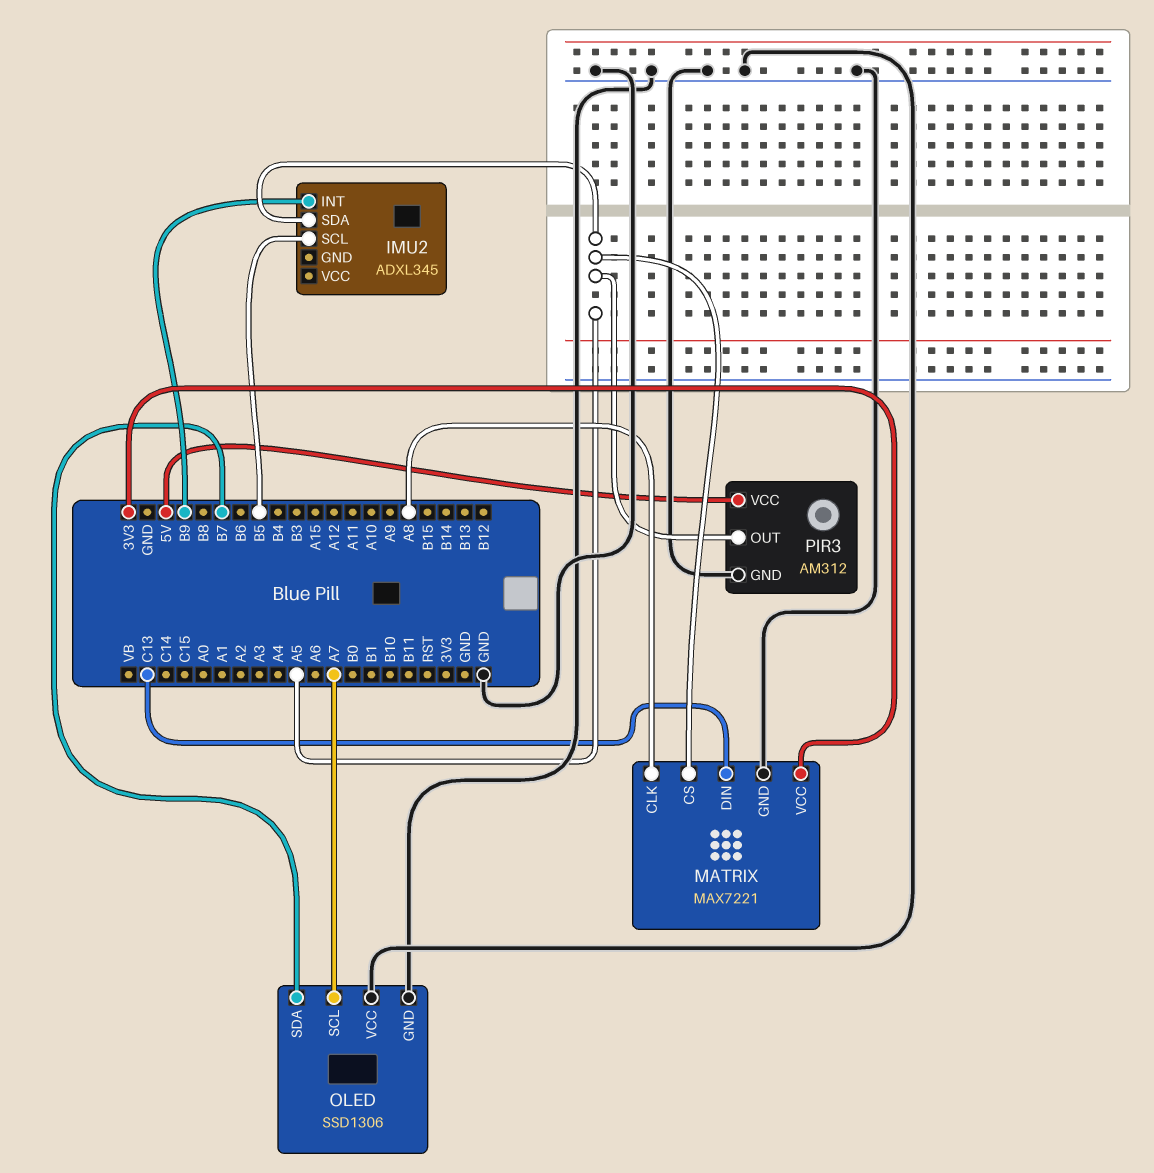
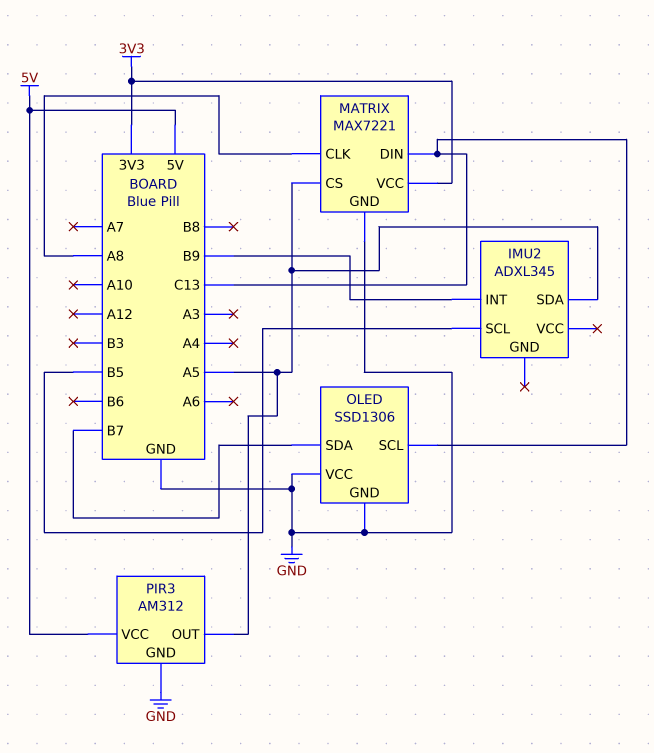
OLED pin SCL: A7 -> C13

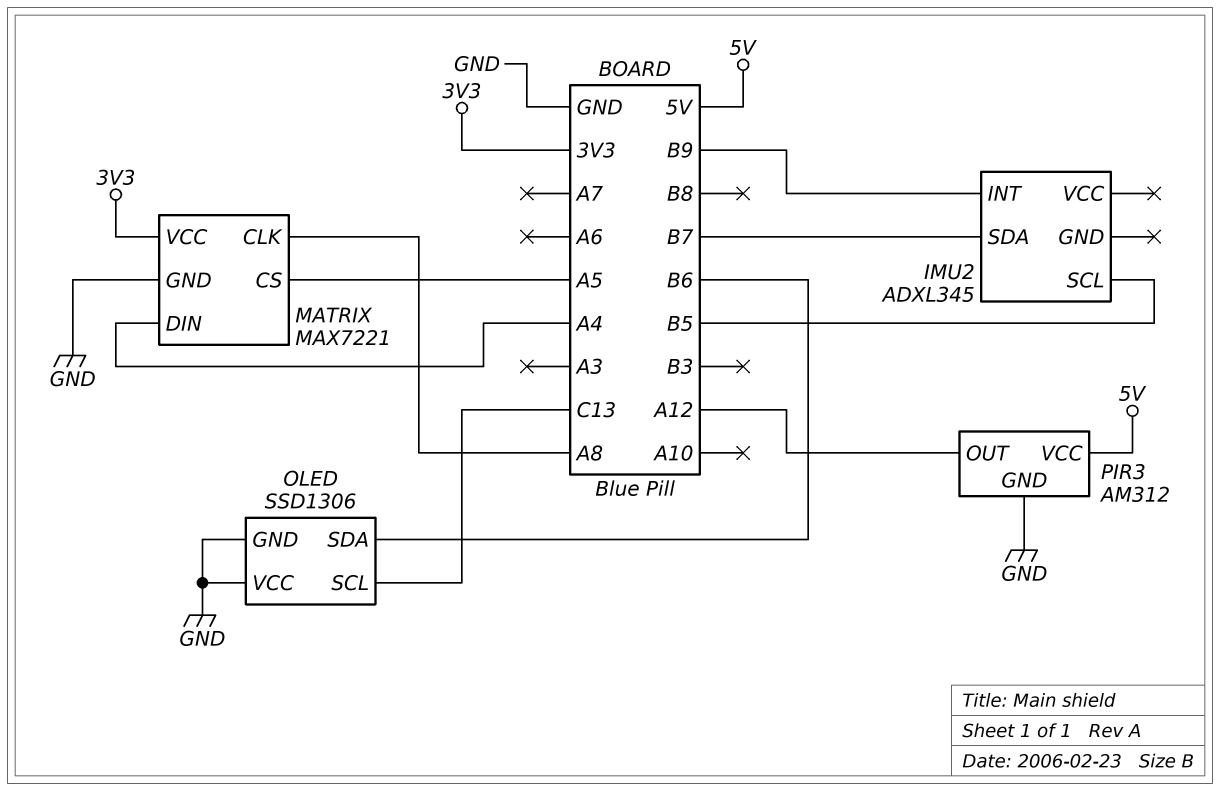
IMU2 pin SDA: A5 -> B7
MATRIX pin DIN: C13 -> A4
OLED pin SDA: B7 -> B6
PIR3 pin OUT: A5 -> A12

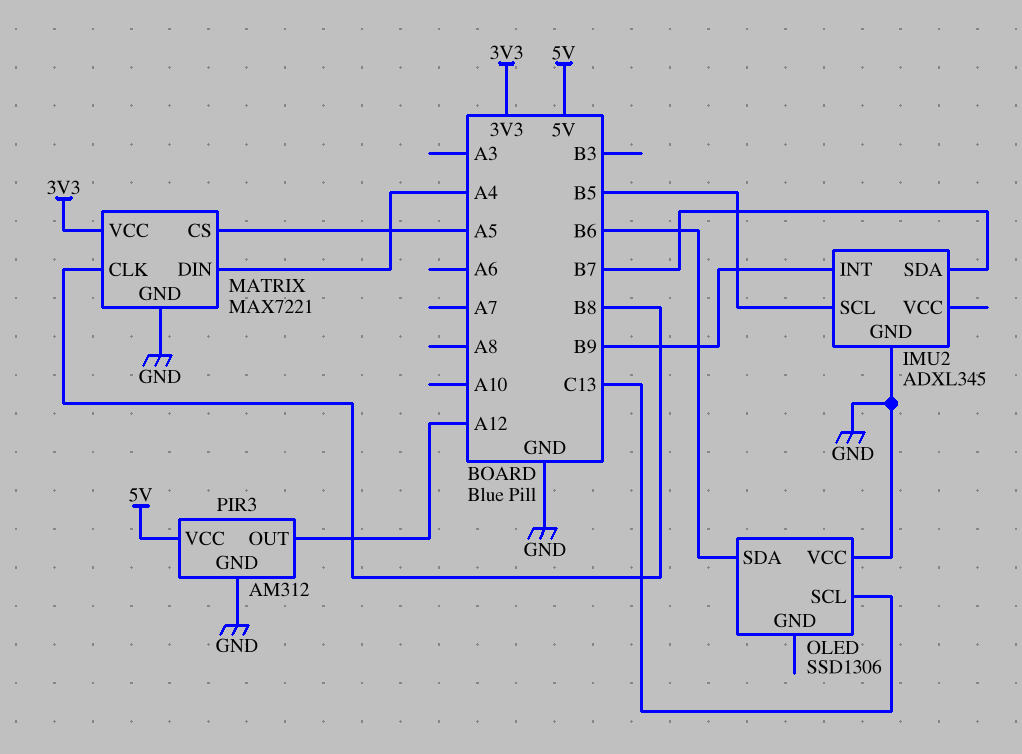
IMU2 pin GND: none -> GND
MATRIX pin CLK: A8 -> B8
OLED pin GND: GND -> none

